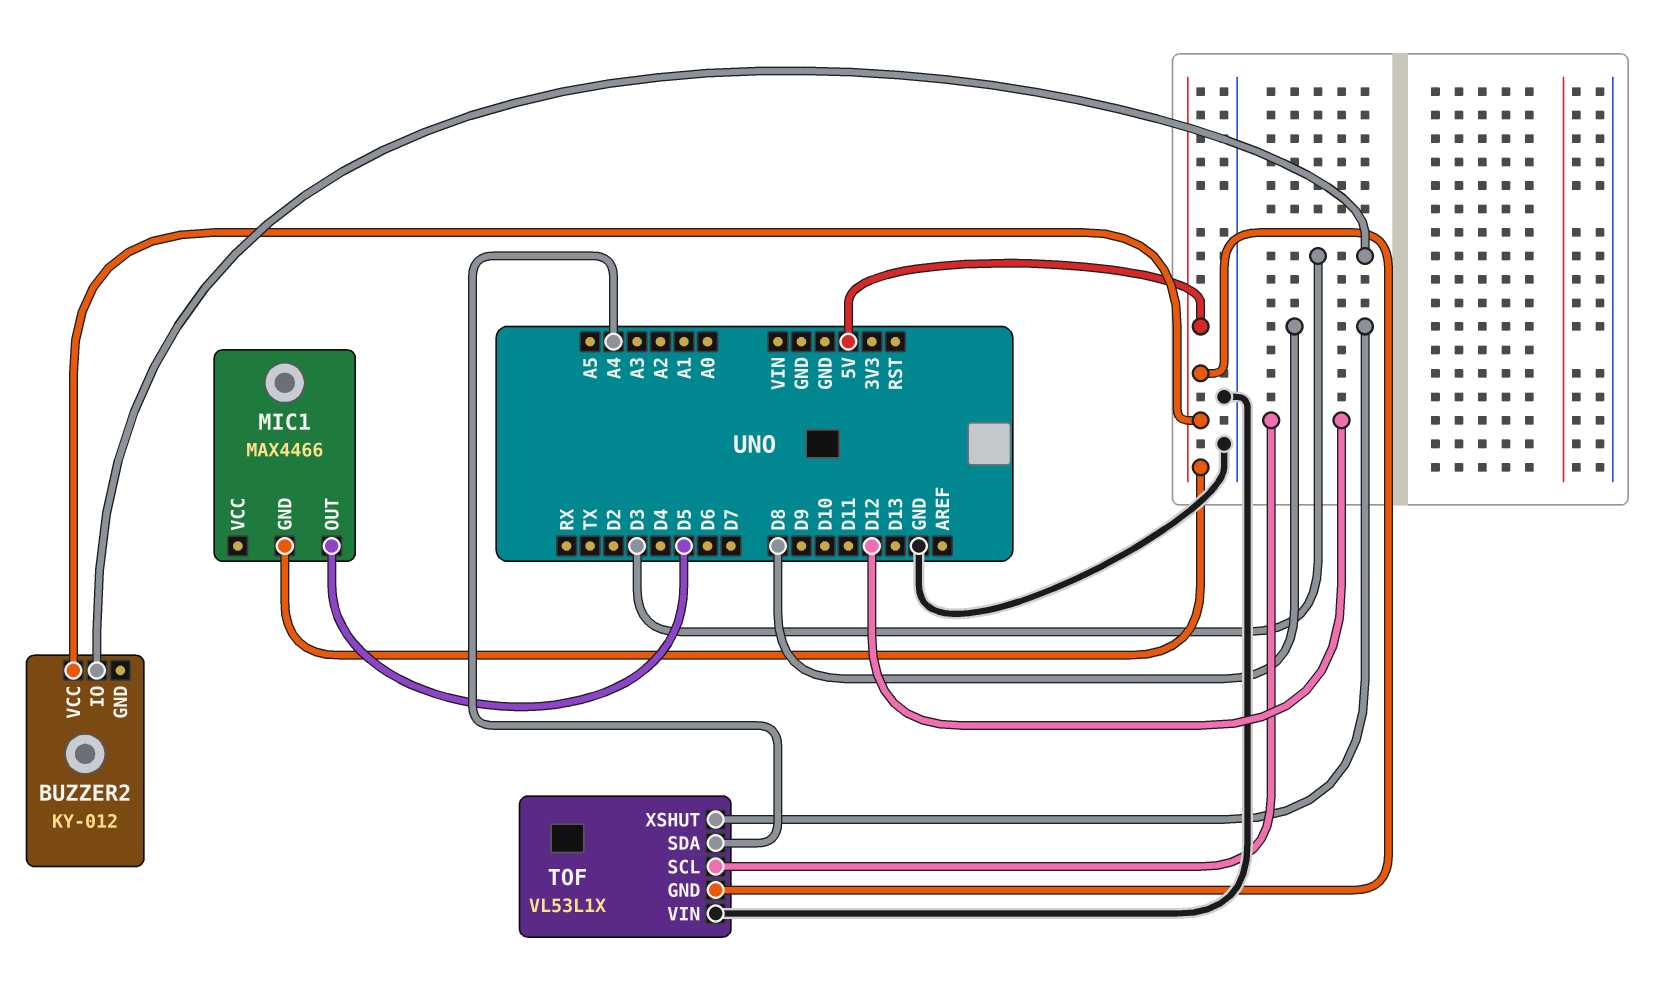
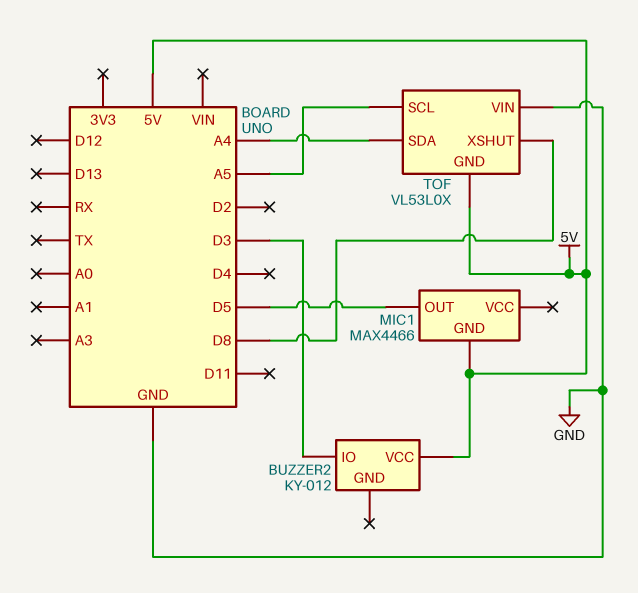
TOF: VL53L1X -> VL53L0X
TOF pin SCL: D12 -> A5

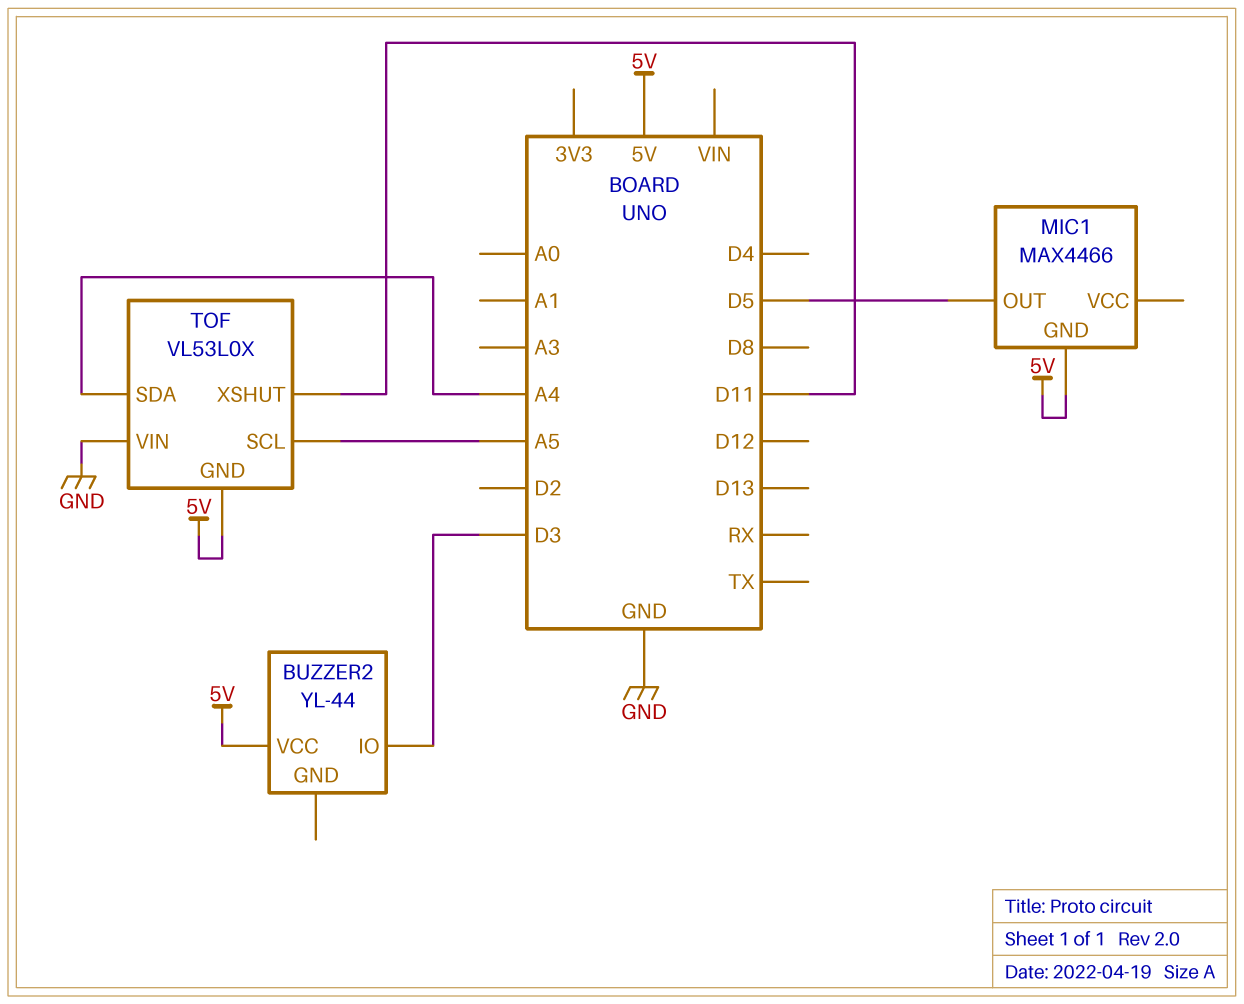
BUZZER2: KY-012 -> YL-44
TOF pin XSHUT: D8 -> D11

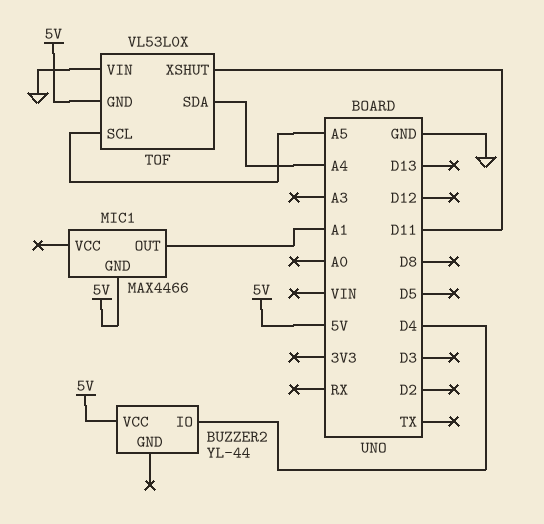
BUZZER2 pin IO: D3 -> D4
MIC1 pin OUT: D5 -> A1

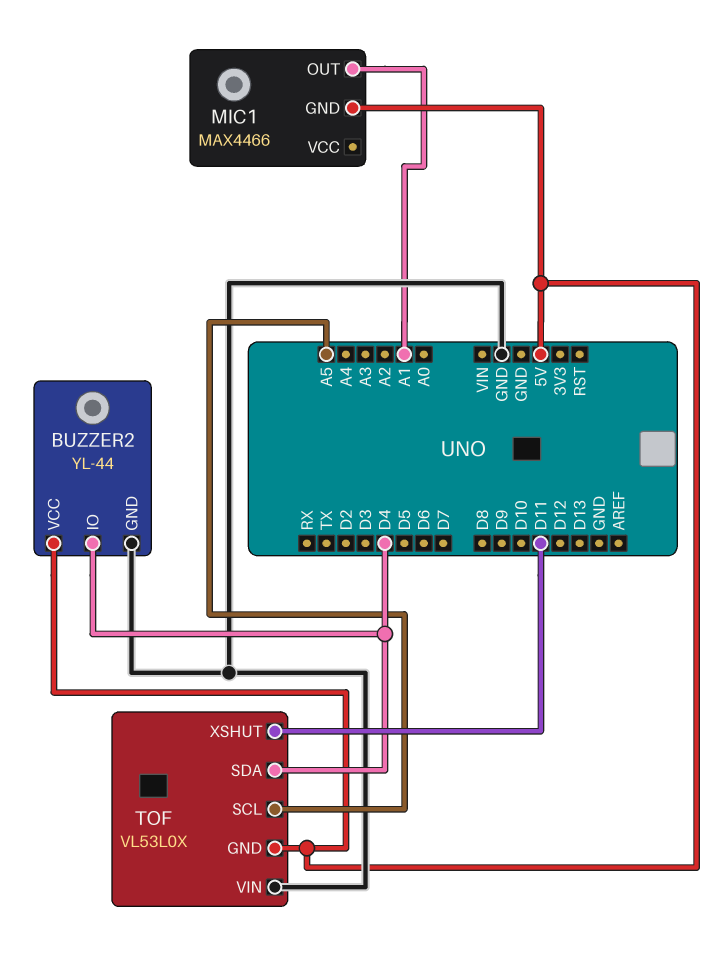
BUZZER2 pin GND: none -> GND
TOF pin SDA: A4 -> D4

